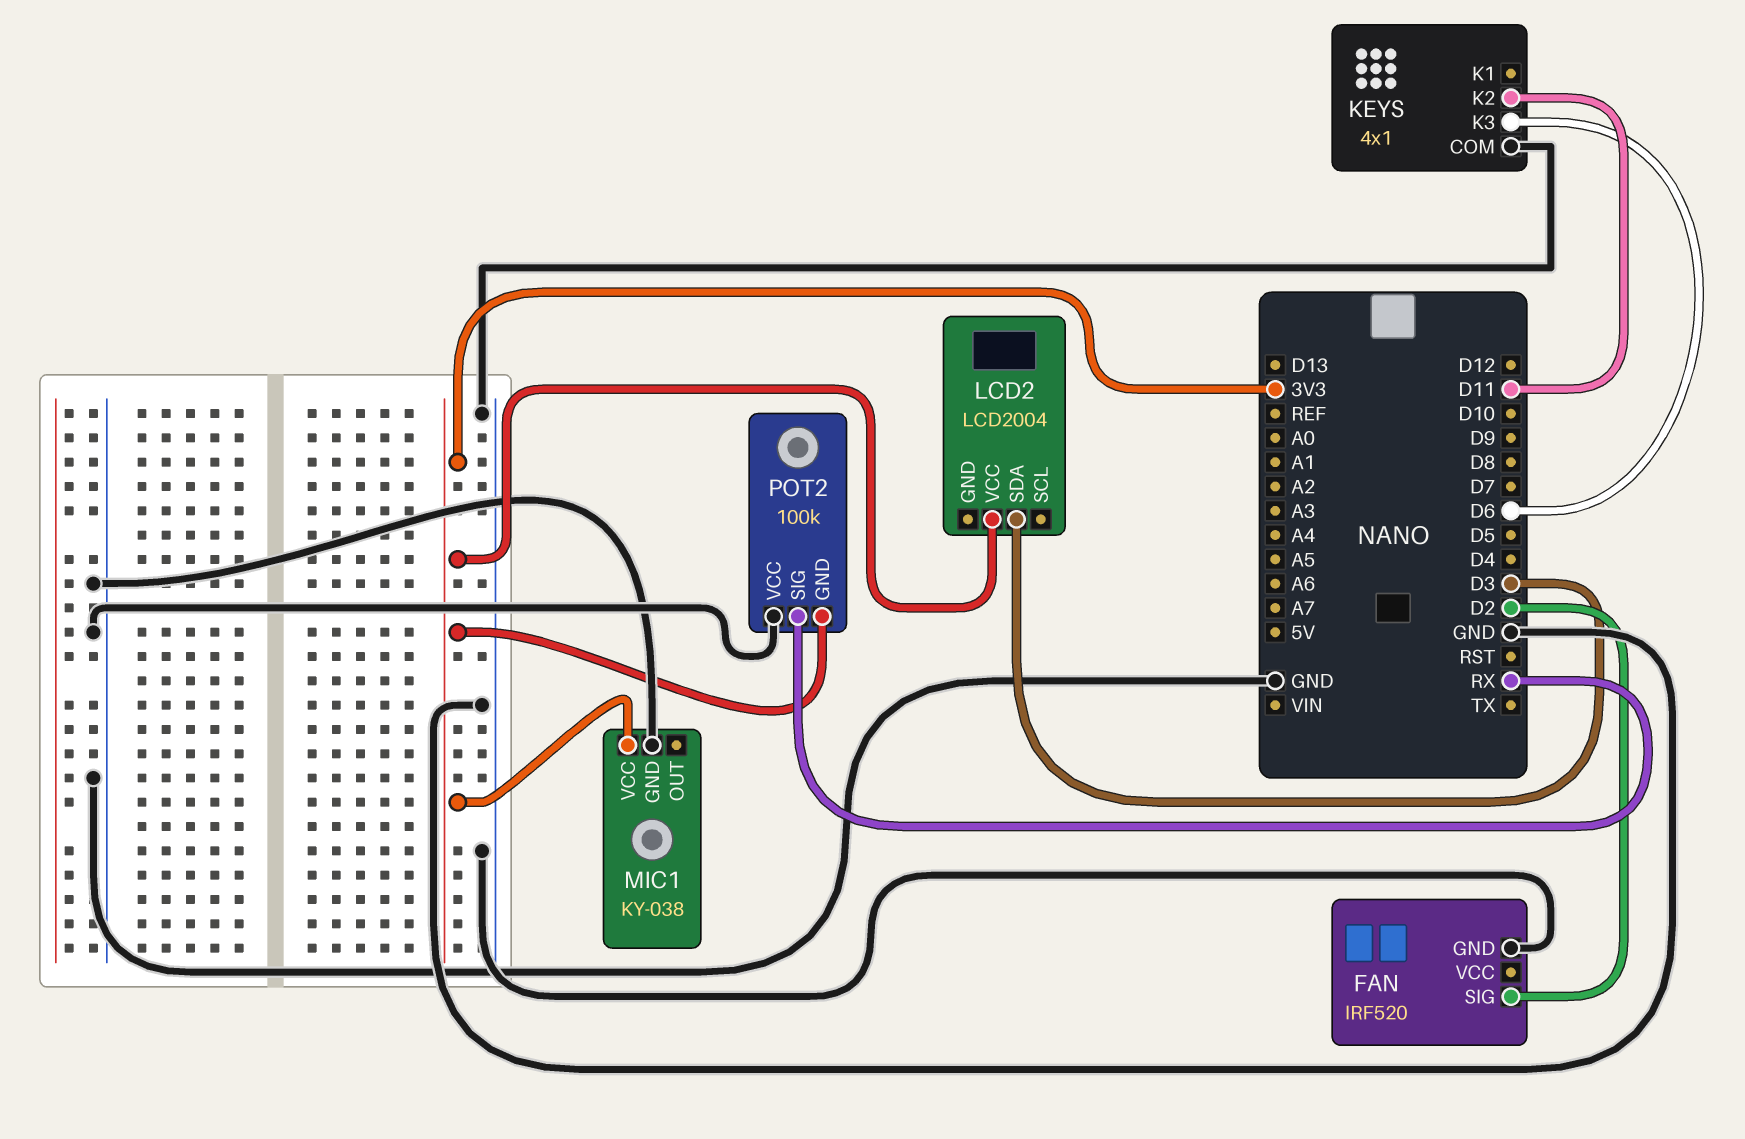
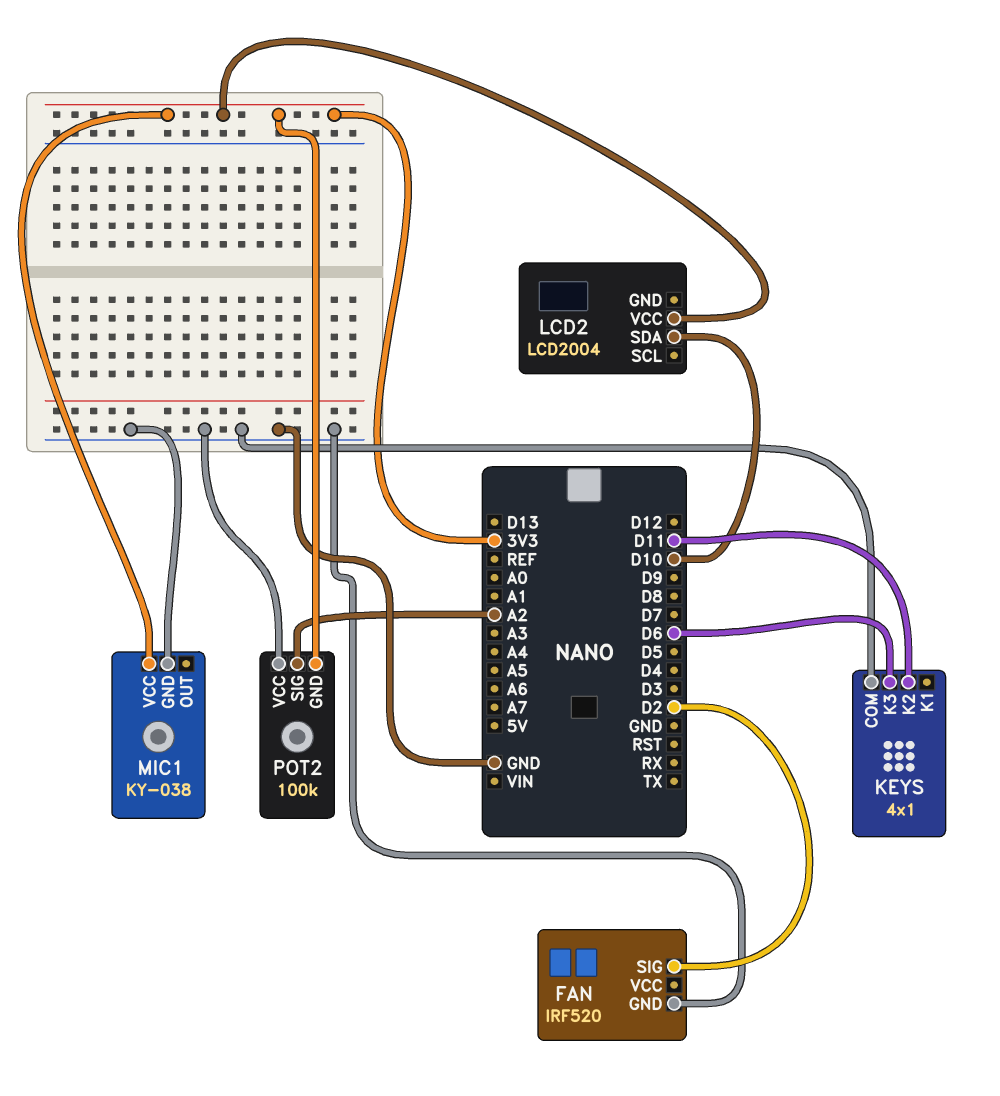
LCD2 pin SDA: D3 -> D10
POT2 pin SIG: RX -> A2

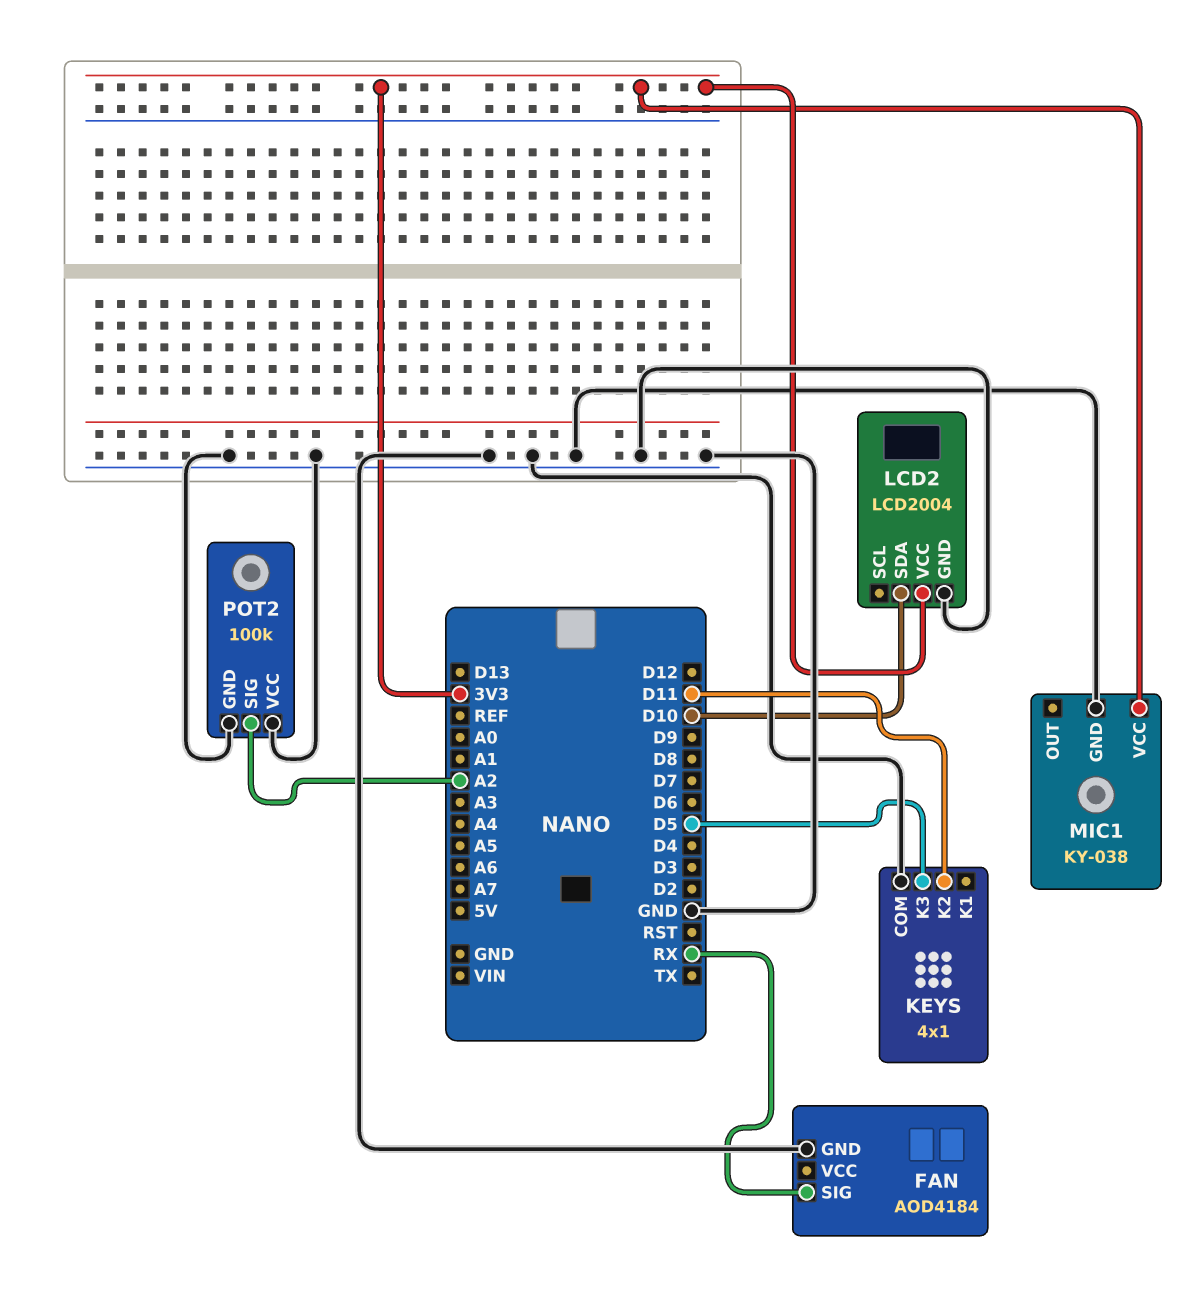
FAN: IRF520 -> AOD4184
FAN pin SIG: D2 -> RX
KEYS pin K3: D6 -> D5
LCD2 pin GND: none -> GND
POT2 pin GND: 3V3 -> GND

